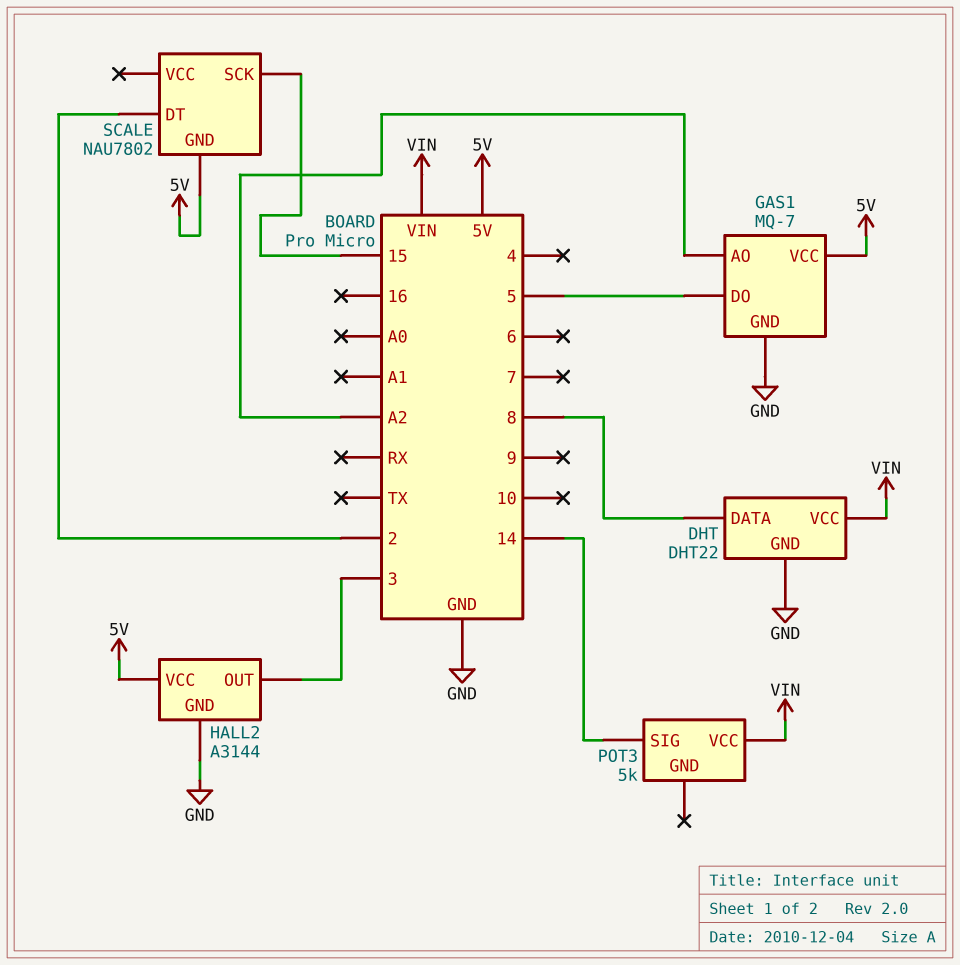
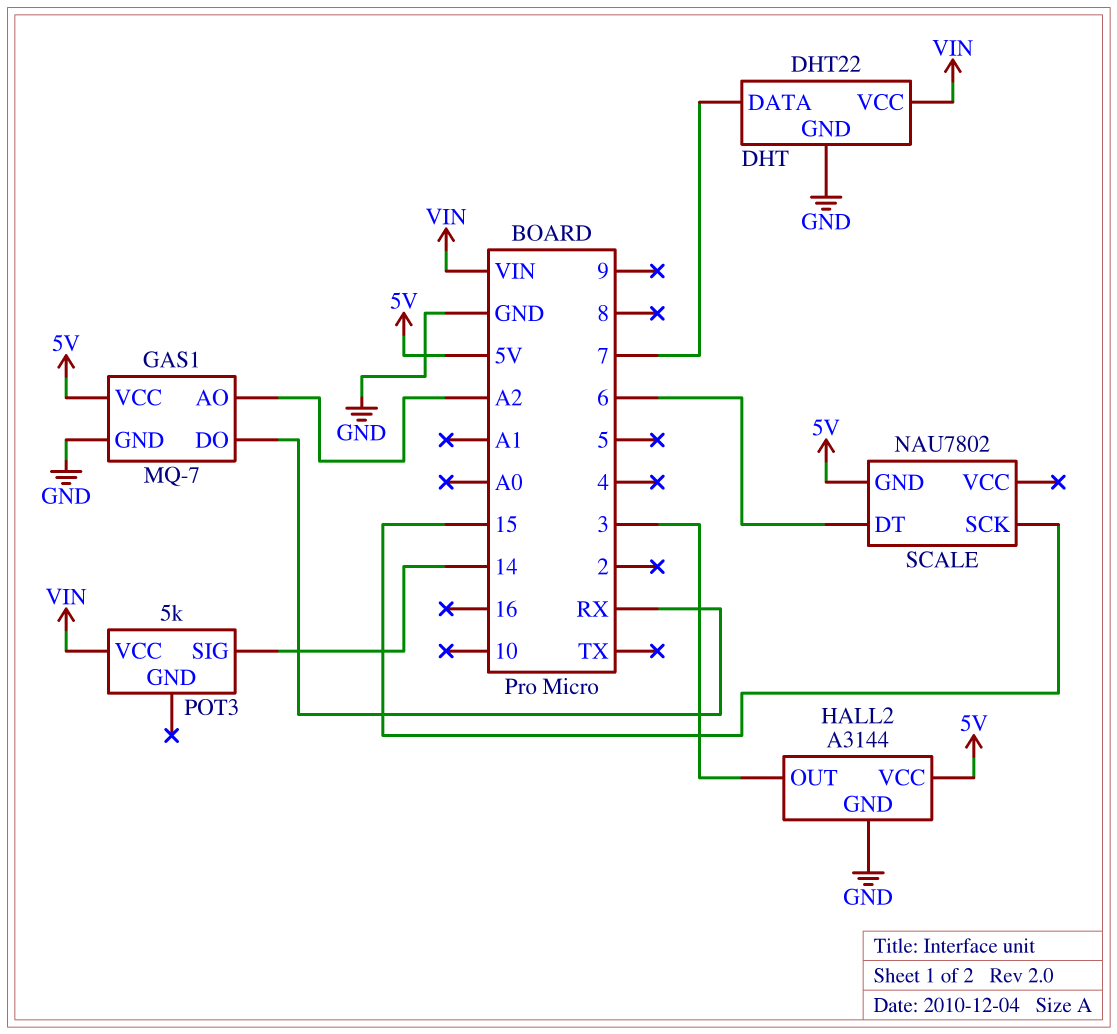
DHT pin DATA: 8 -> 7
GAS1 pin DO: 5 -> RX
SCALE pin DT: 2 -> 6

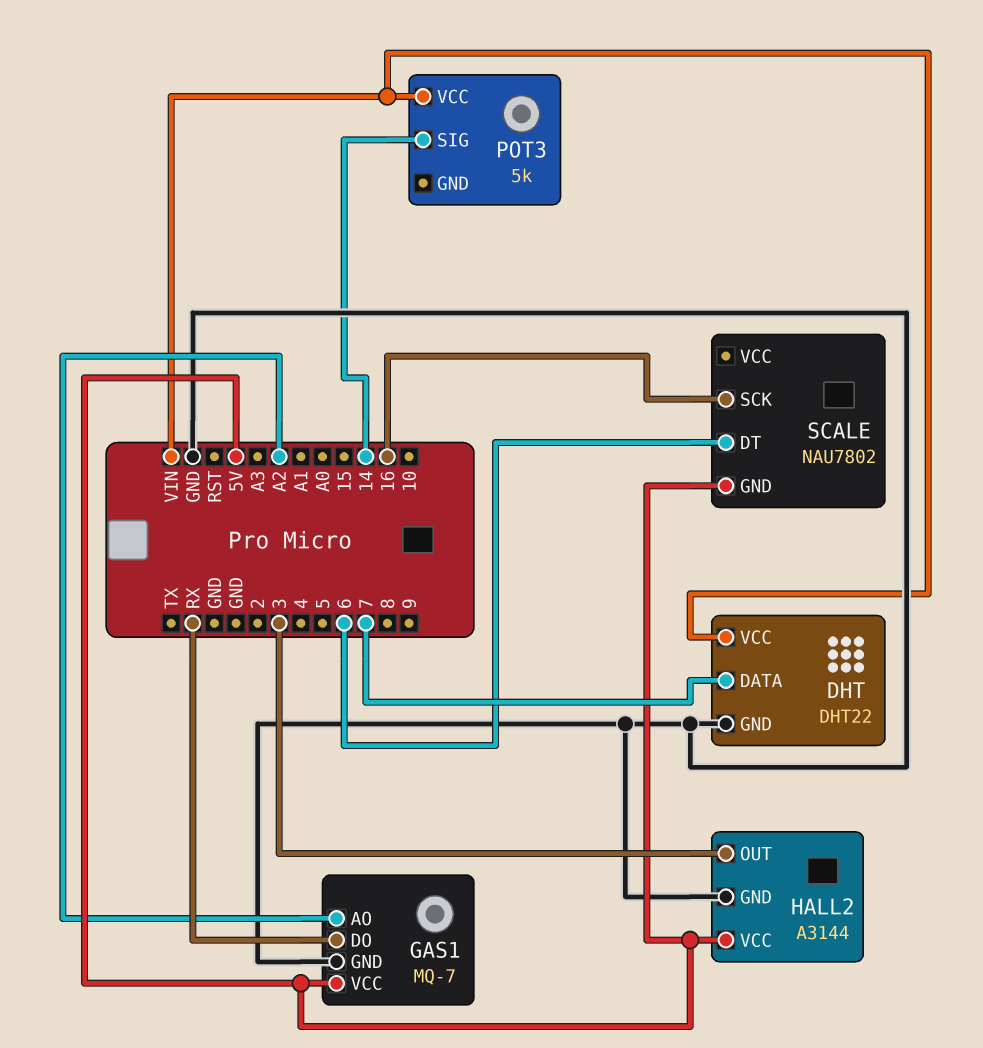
SCALE pin SCK: 15 -> 16

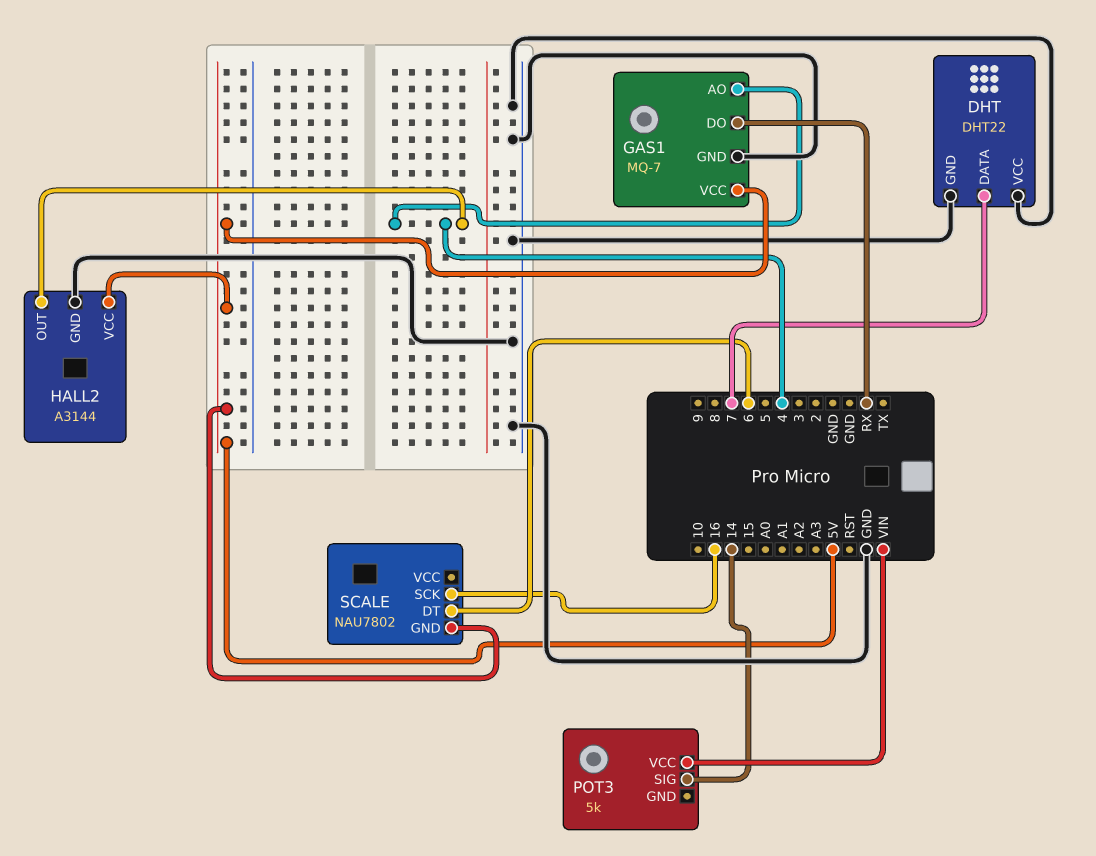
DHT pin VCC: VIN -> GND
GAS1 pin AO: A2 -> 4
HALL2 pin OUT: 3 -> 4

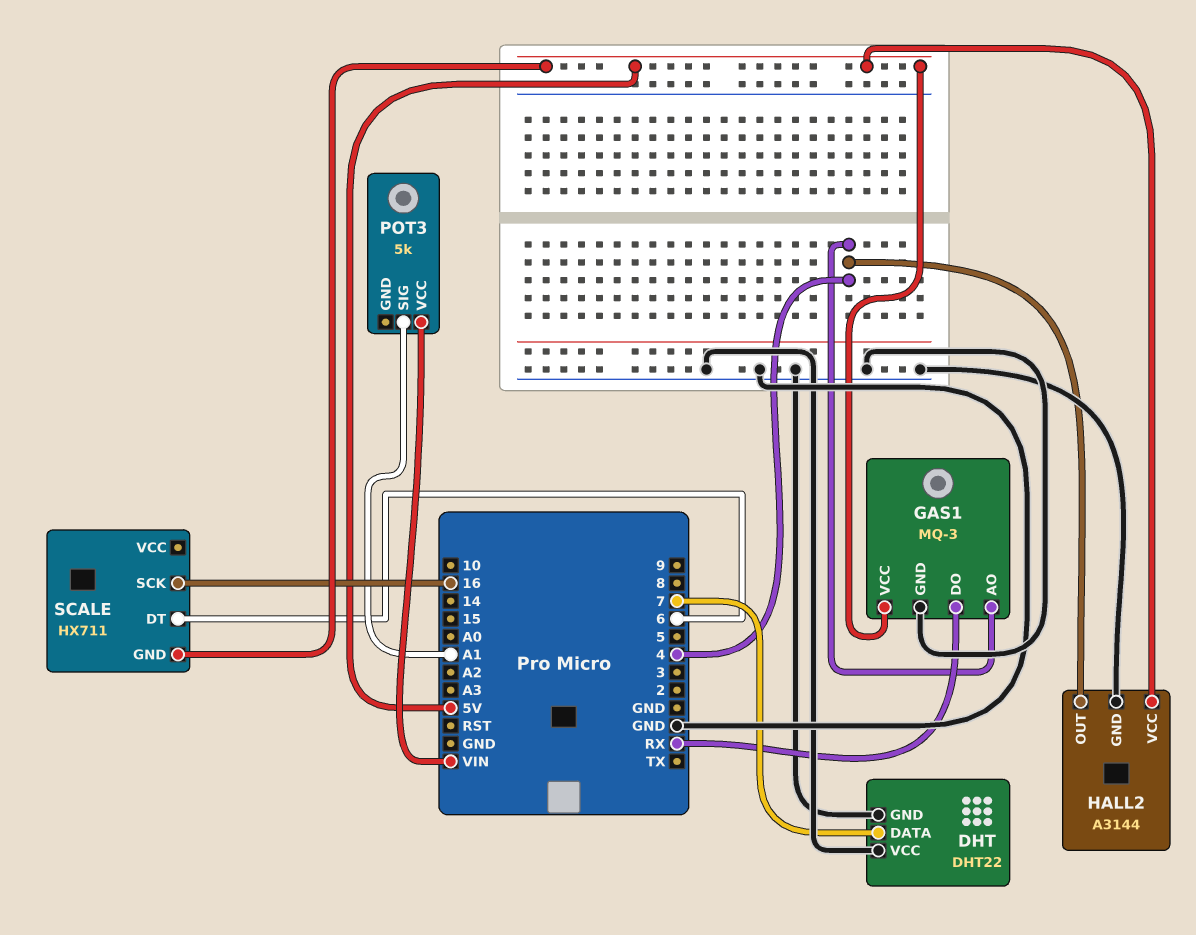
GAS1: MQ-7 -> MQ-3
POT3 pin SIG: 14 -> A1
SCALE: NAU7802 -> HX711

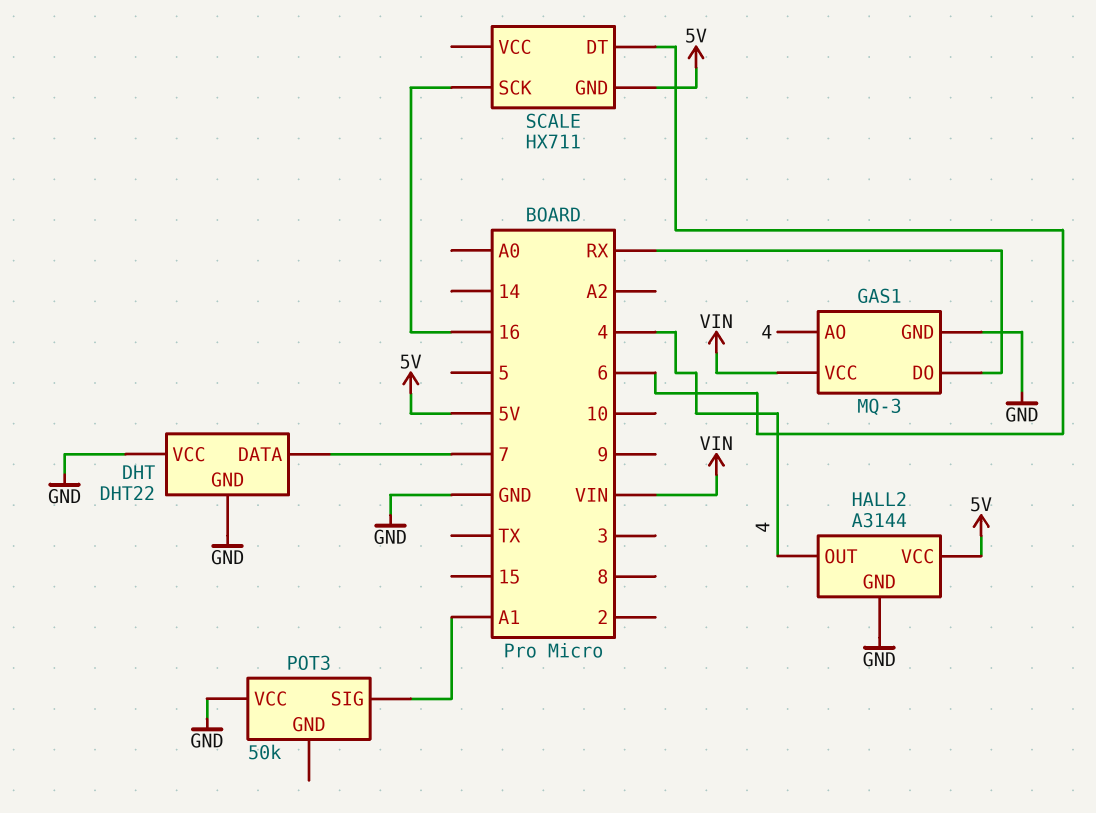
GAS1 pin VCC: 5V -> VIN
POT3: 5k -> 50k
POT3 pin VCC: VIN -> GND

